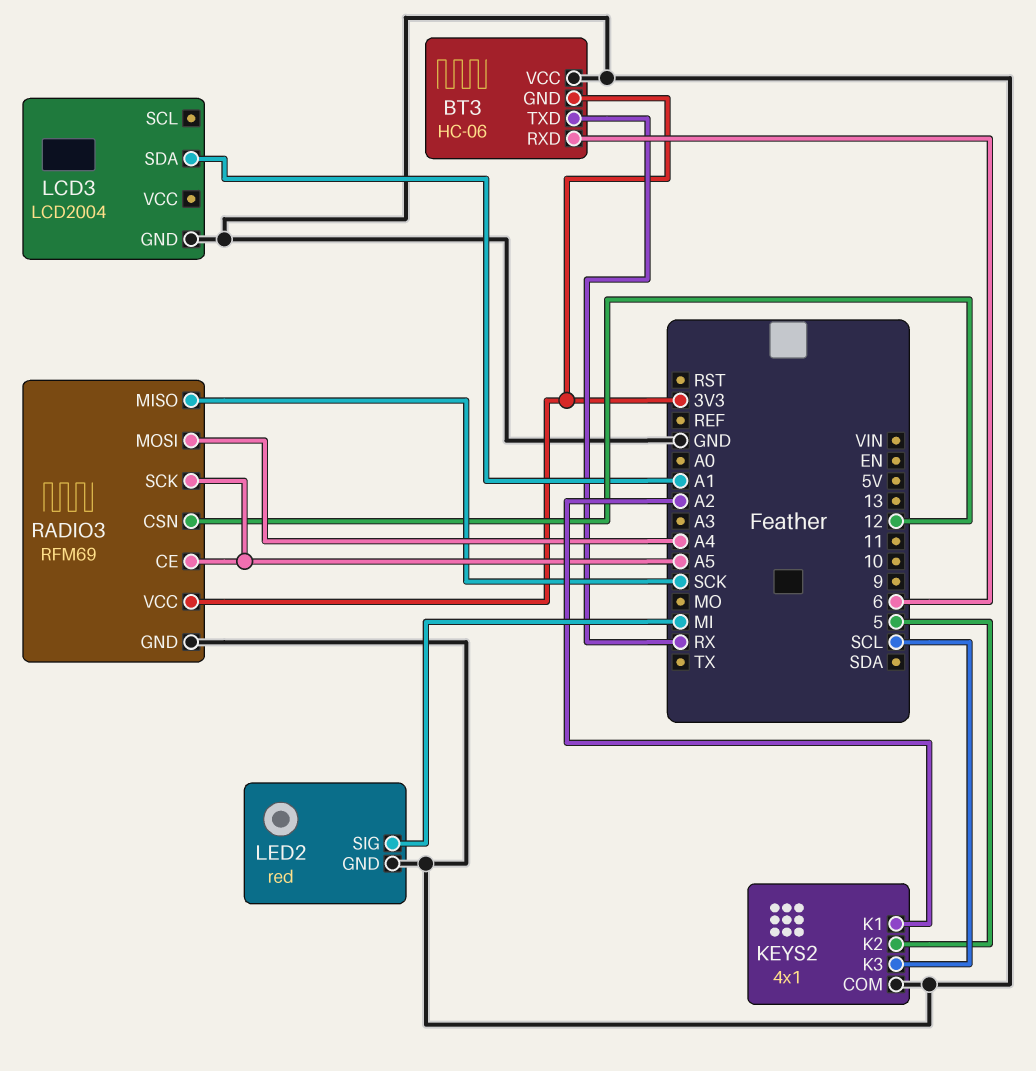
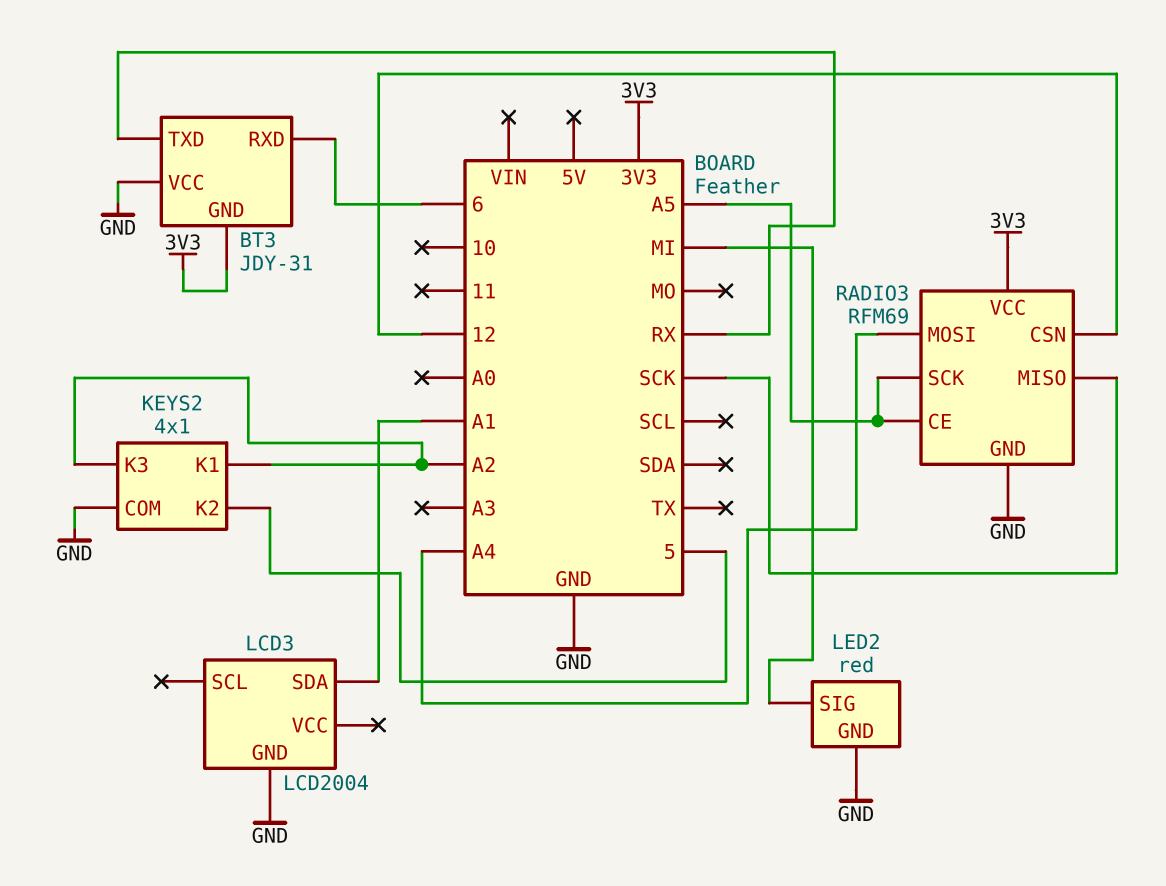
BT3: HC-06 -> JDY-31
KEYS2 pin K3: SCL -> A2

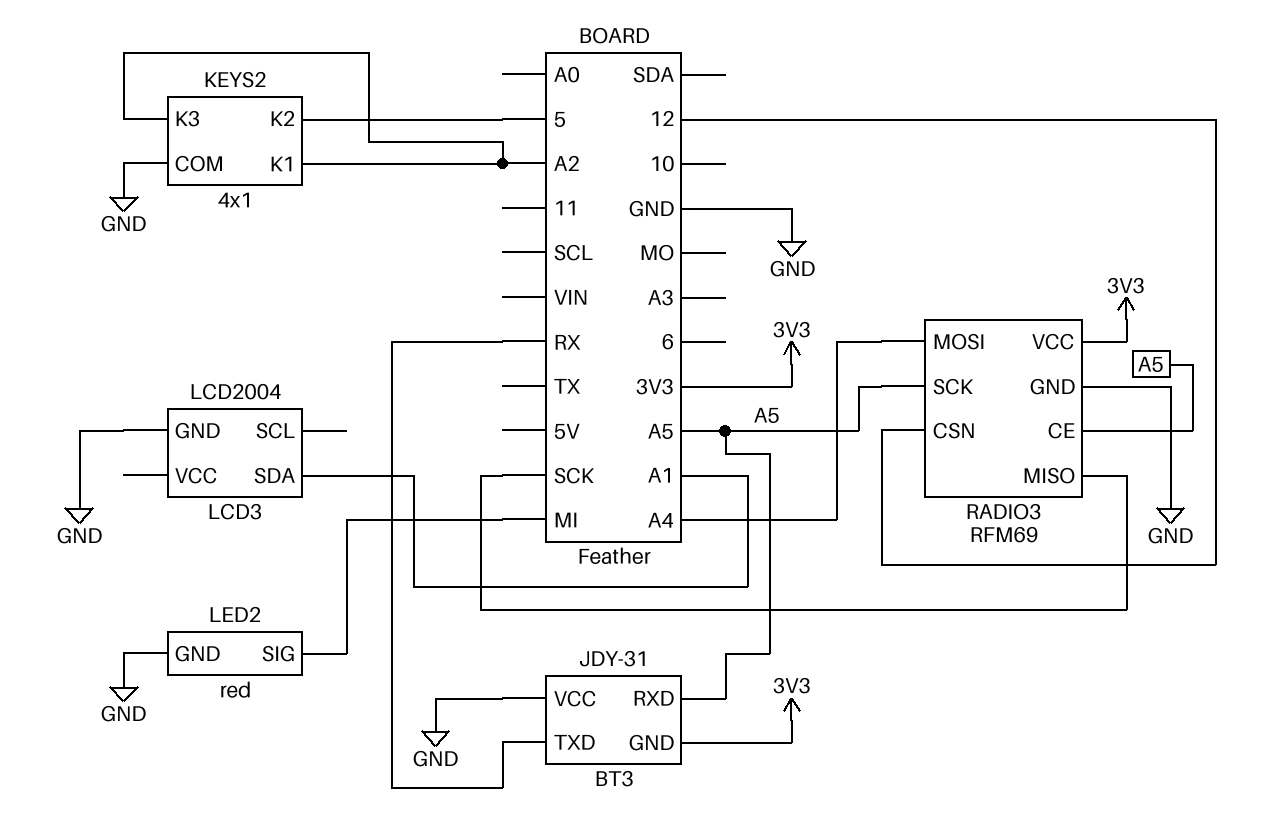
BT3 pin RXD: 6 -> A5

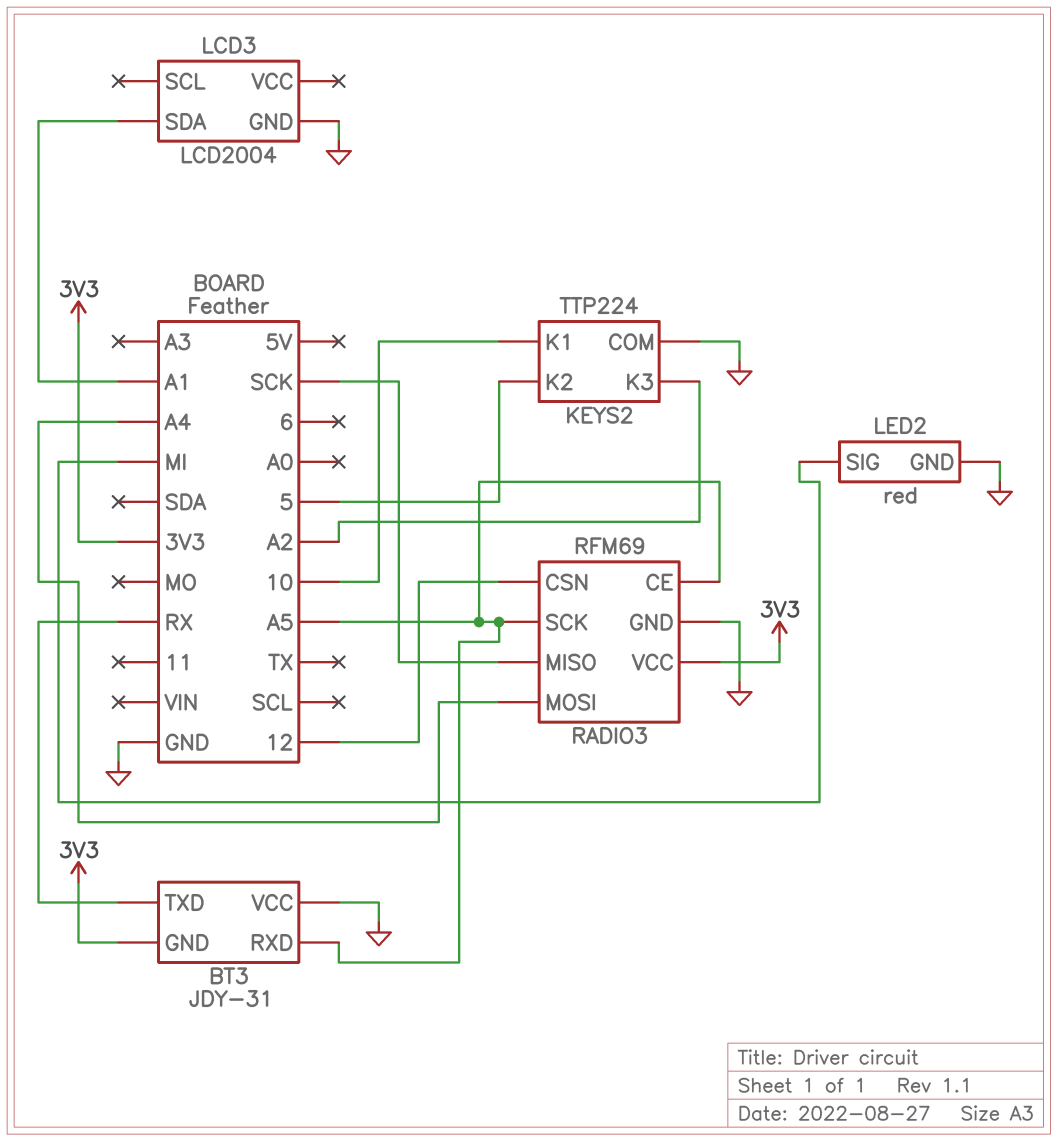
KEYS2: 4x1 -> TTP224
KEYS2 pin K1: A2 -> 10

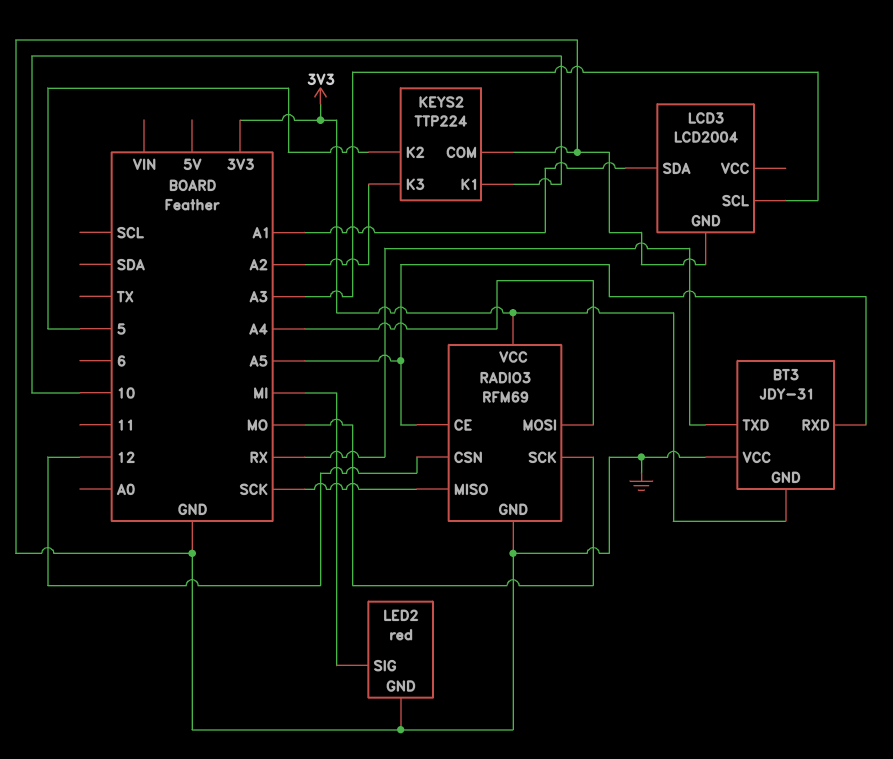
LCD3 pin SCL: none -> A3
RADIO3 pin SCK: A5 -> MO

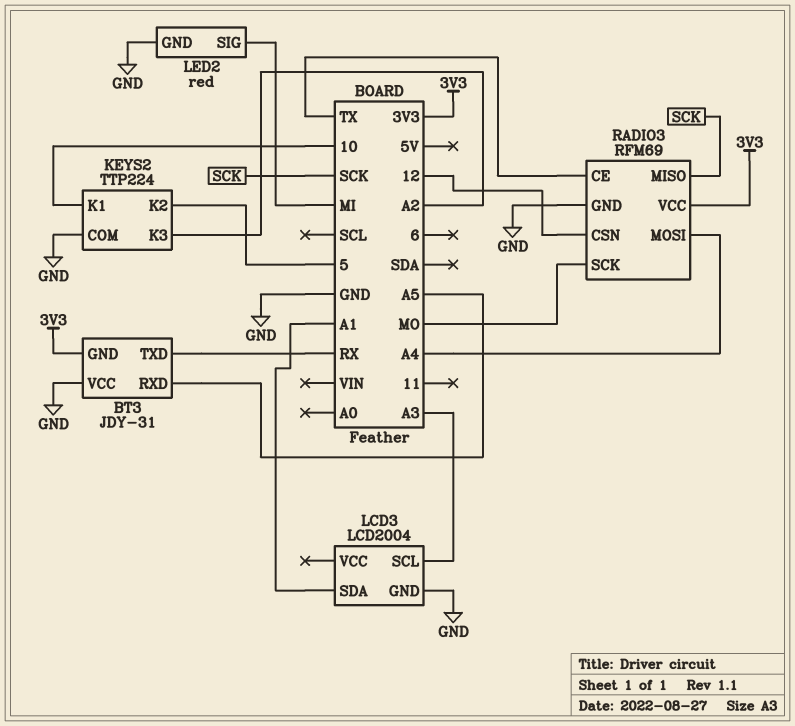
RADIO3 pin CE: A5 -> TX

